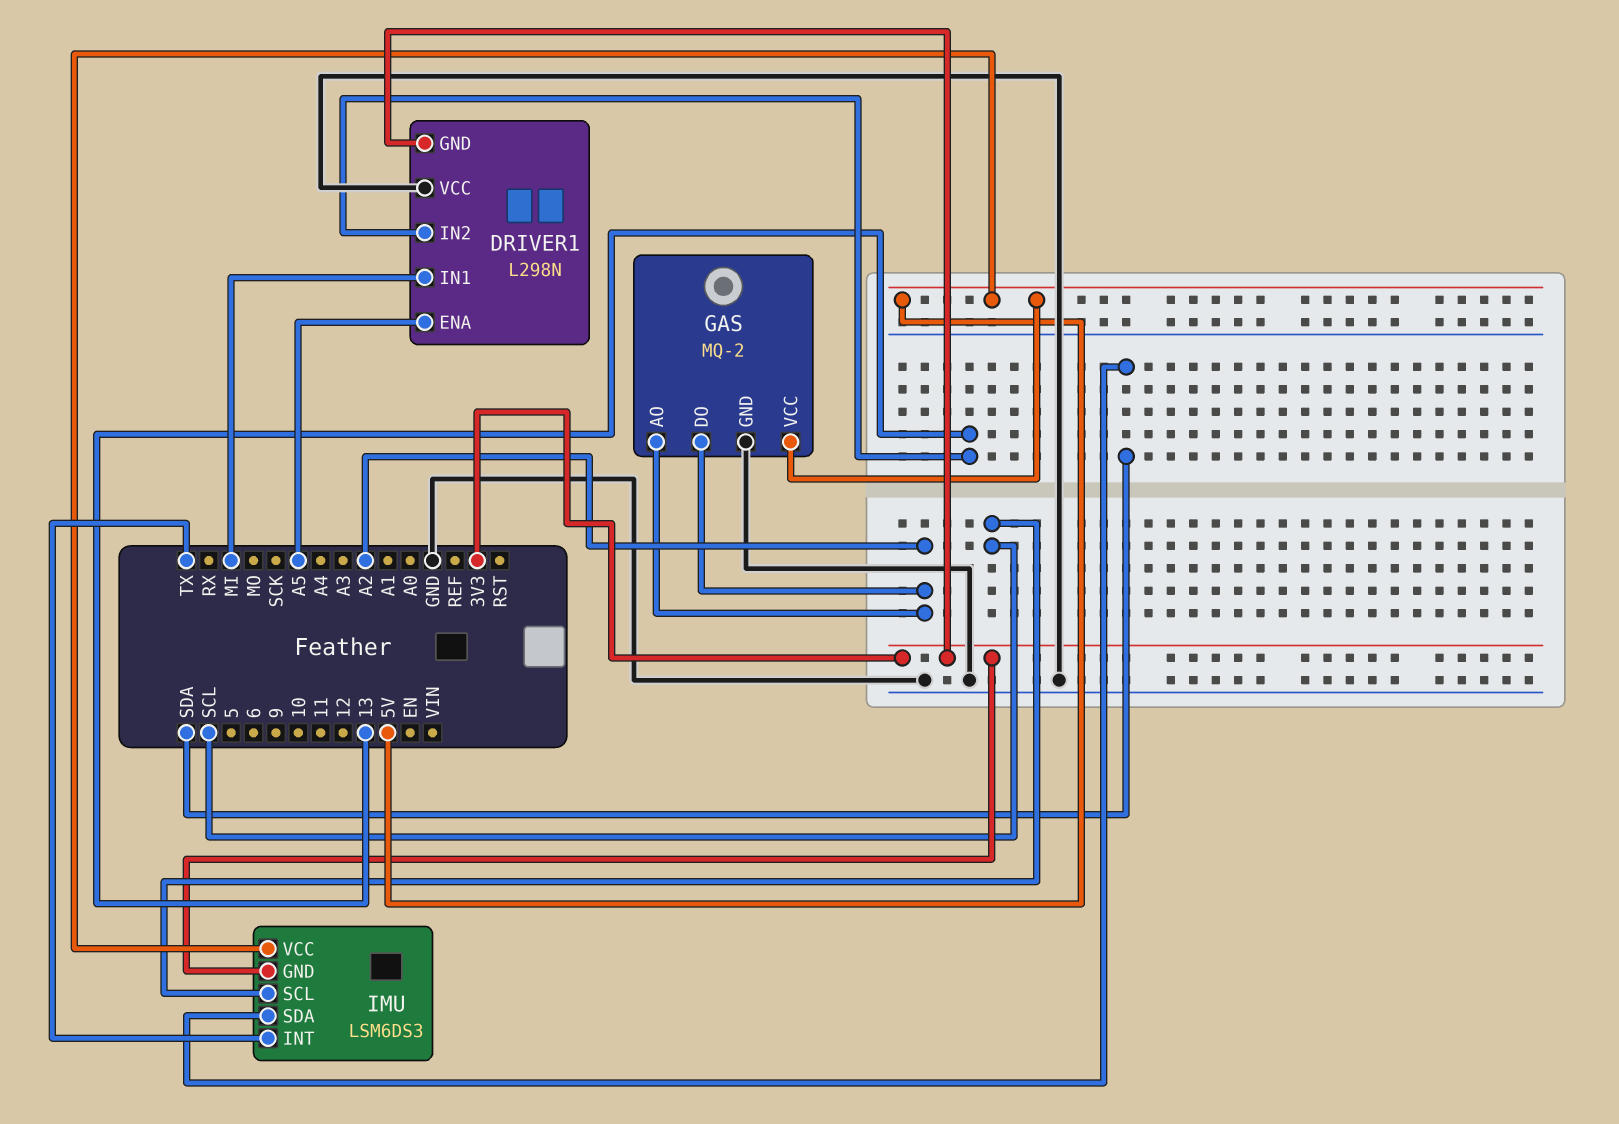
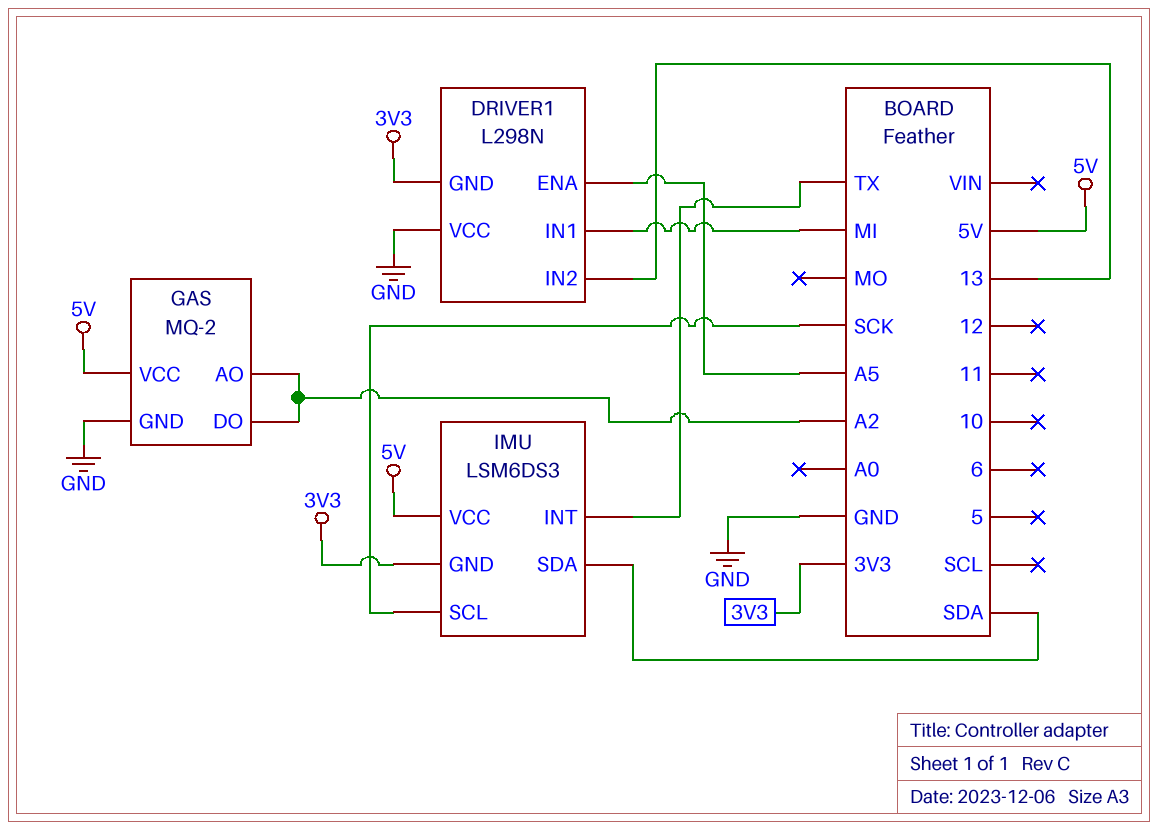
IMU pin SCL: SCL -> SCK

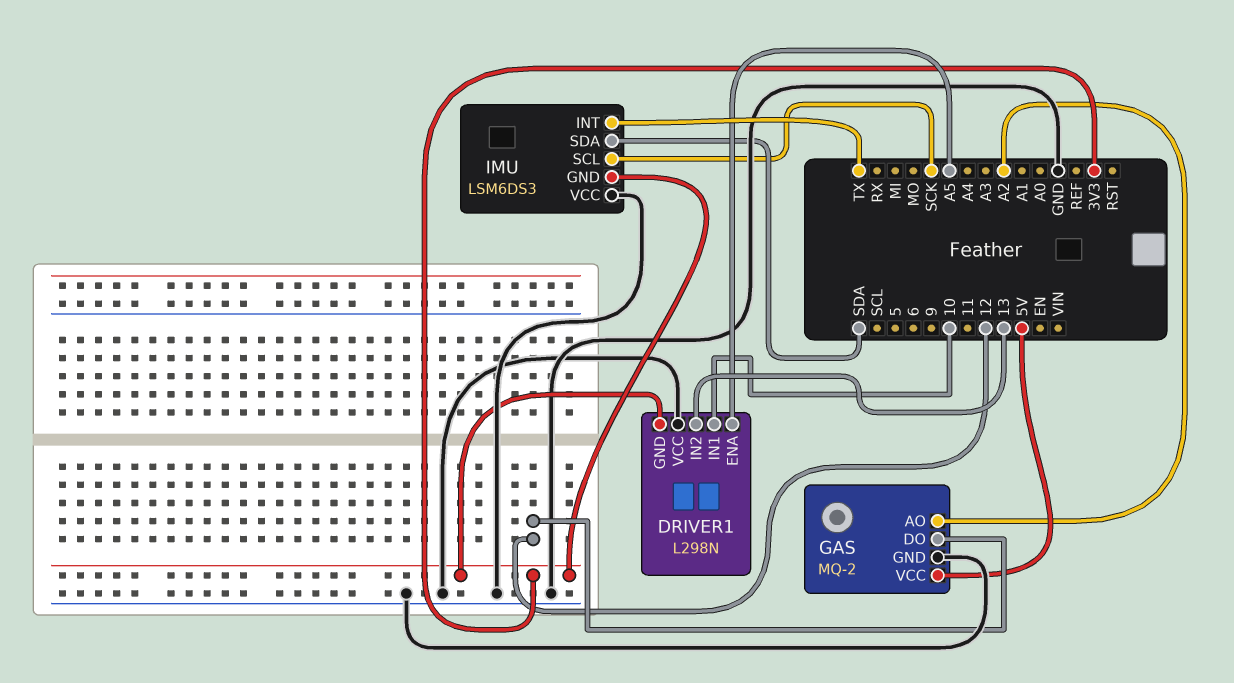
DRIVER1 pin IN1: MI -> 10
GAS pin DO: A2 -> 12
IMU pin VCC: 5V -> GND

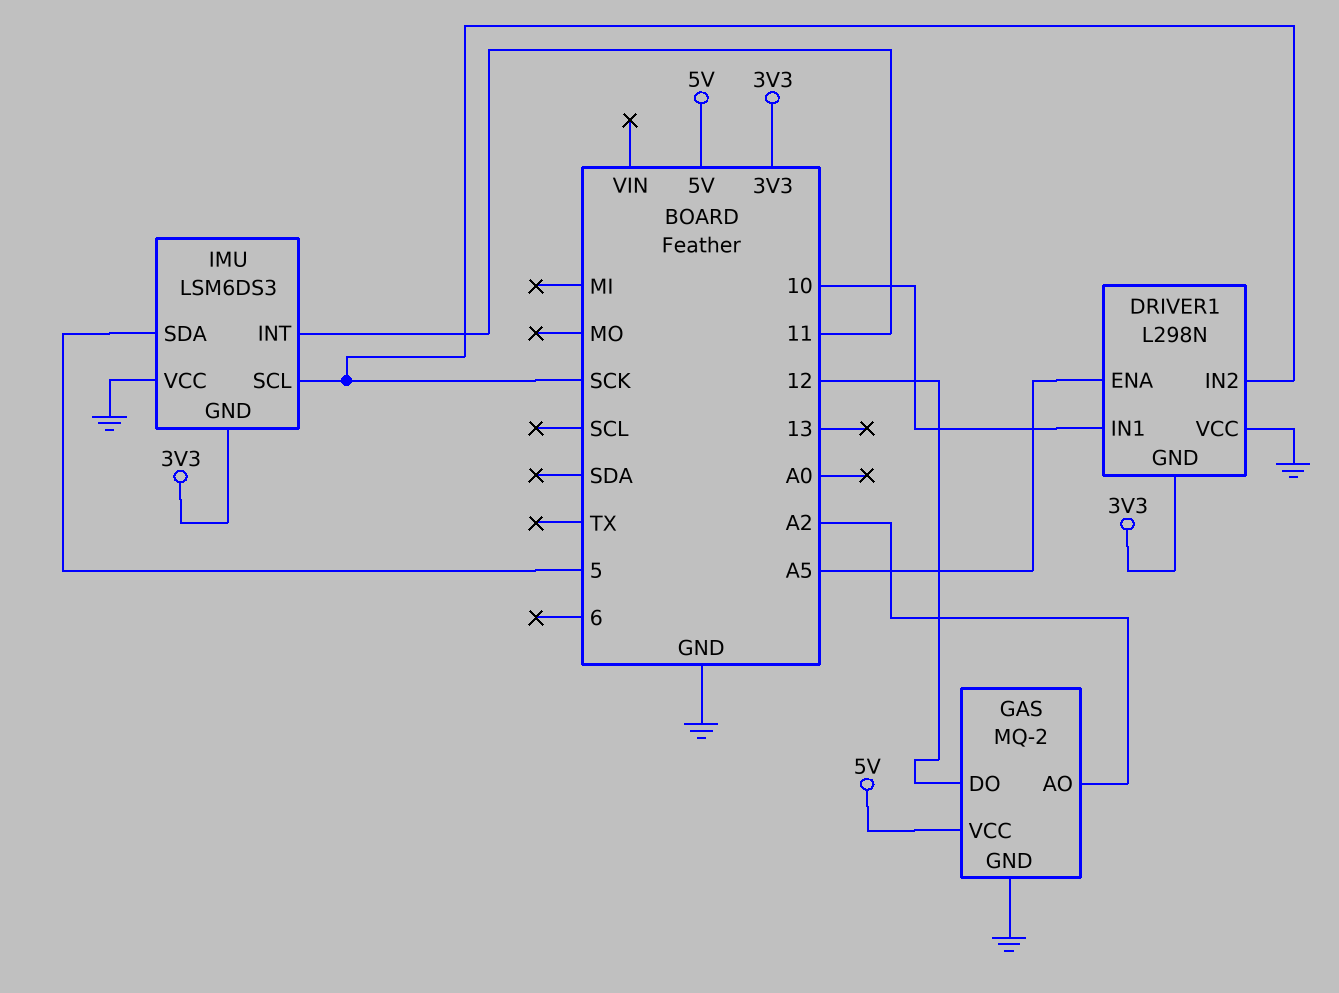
DRIVER1 pin IN2: 13 -> SCK
IMU pin INT: TX -> 11
IMU pin SDA: SDA -> 5

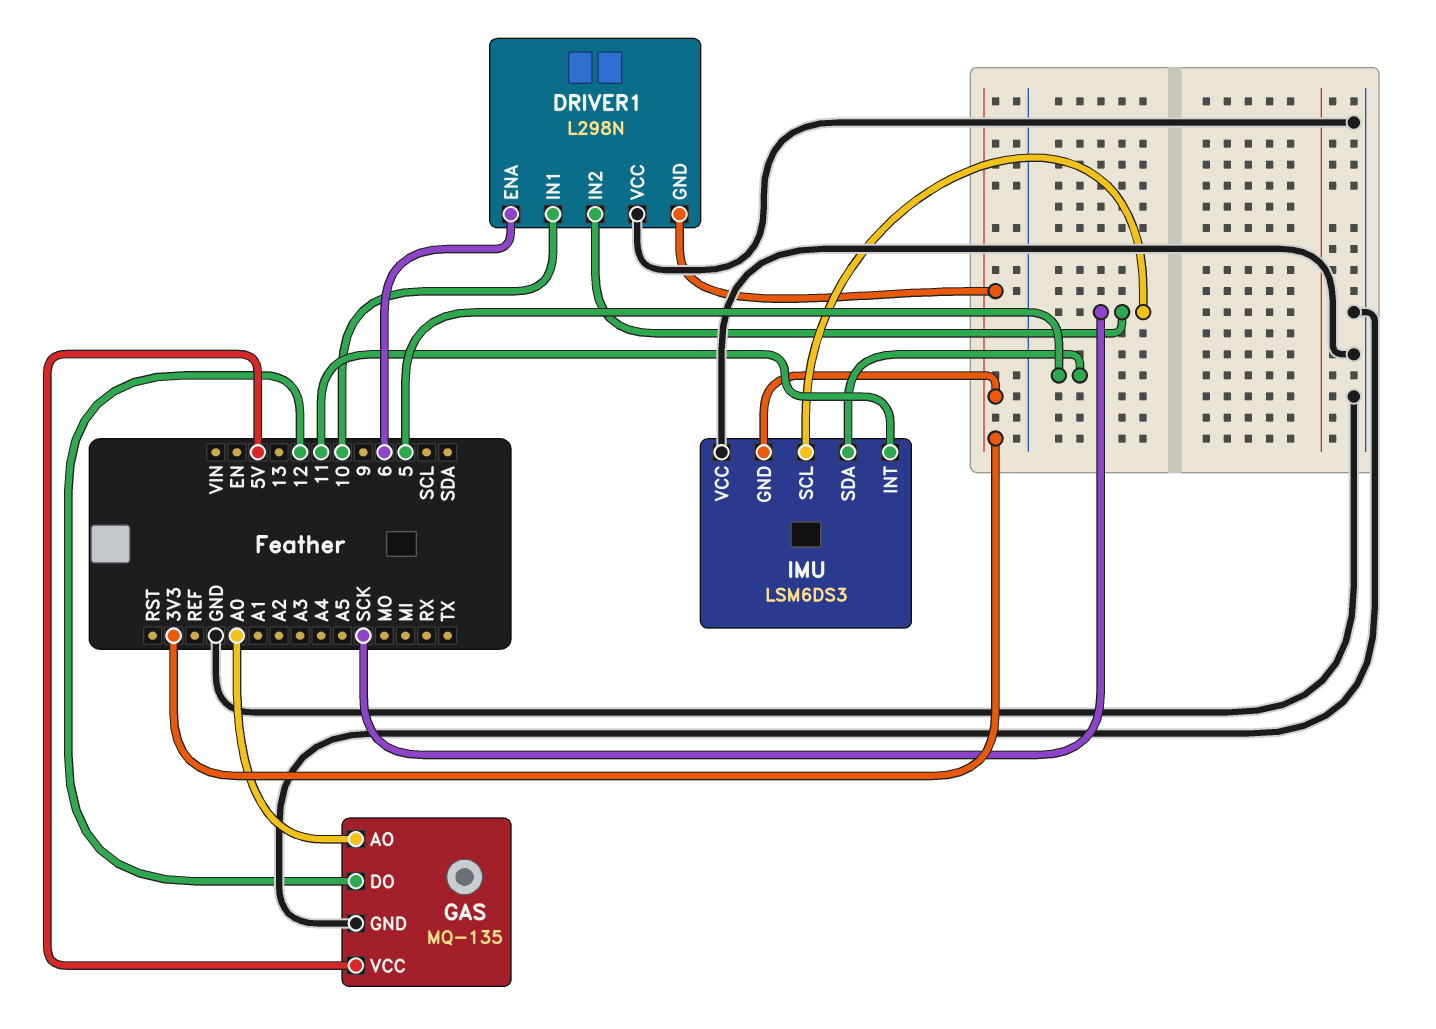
DRIVER1 pin ENA: A5 -> 6
GAS: MQ-2 -> MQ-135
GAS pin AO: A2 -> A0

